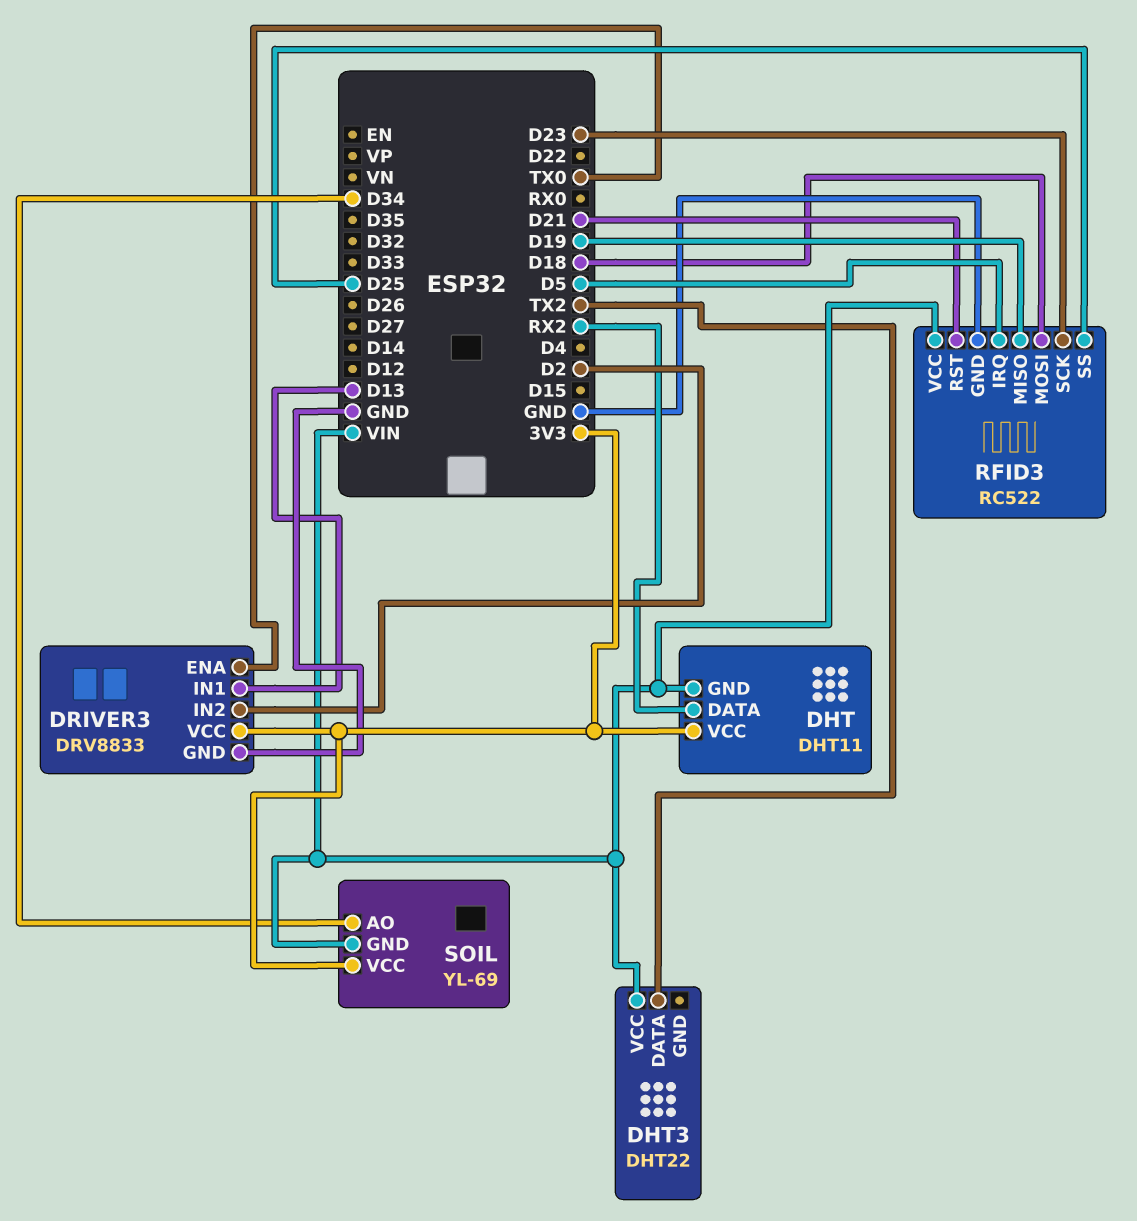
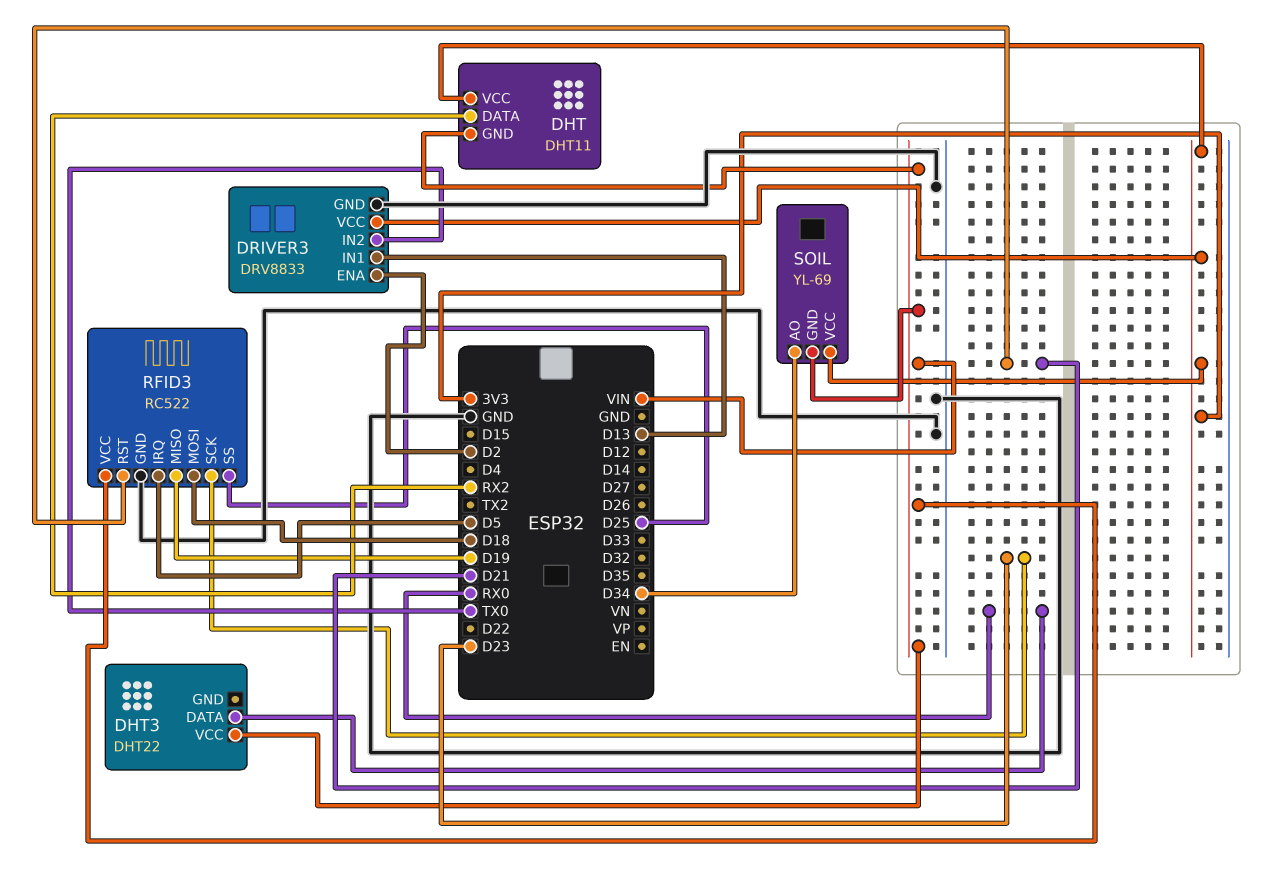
DHT3 pin DATA: TX2 -> RX0
DRIVER3 pin ENA: TX0 -> D2
DRIVER3 pin IN2: D2 -> TX0

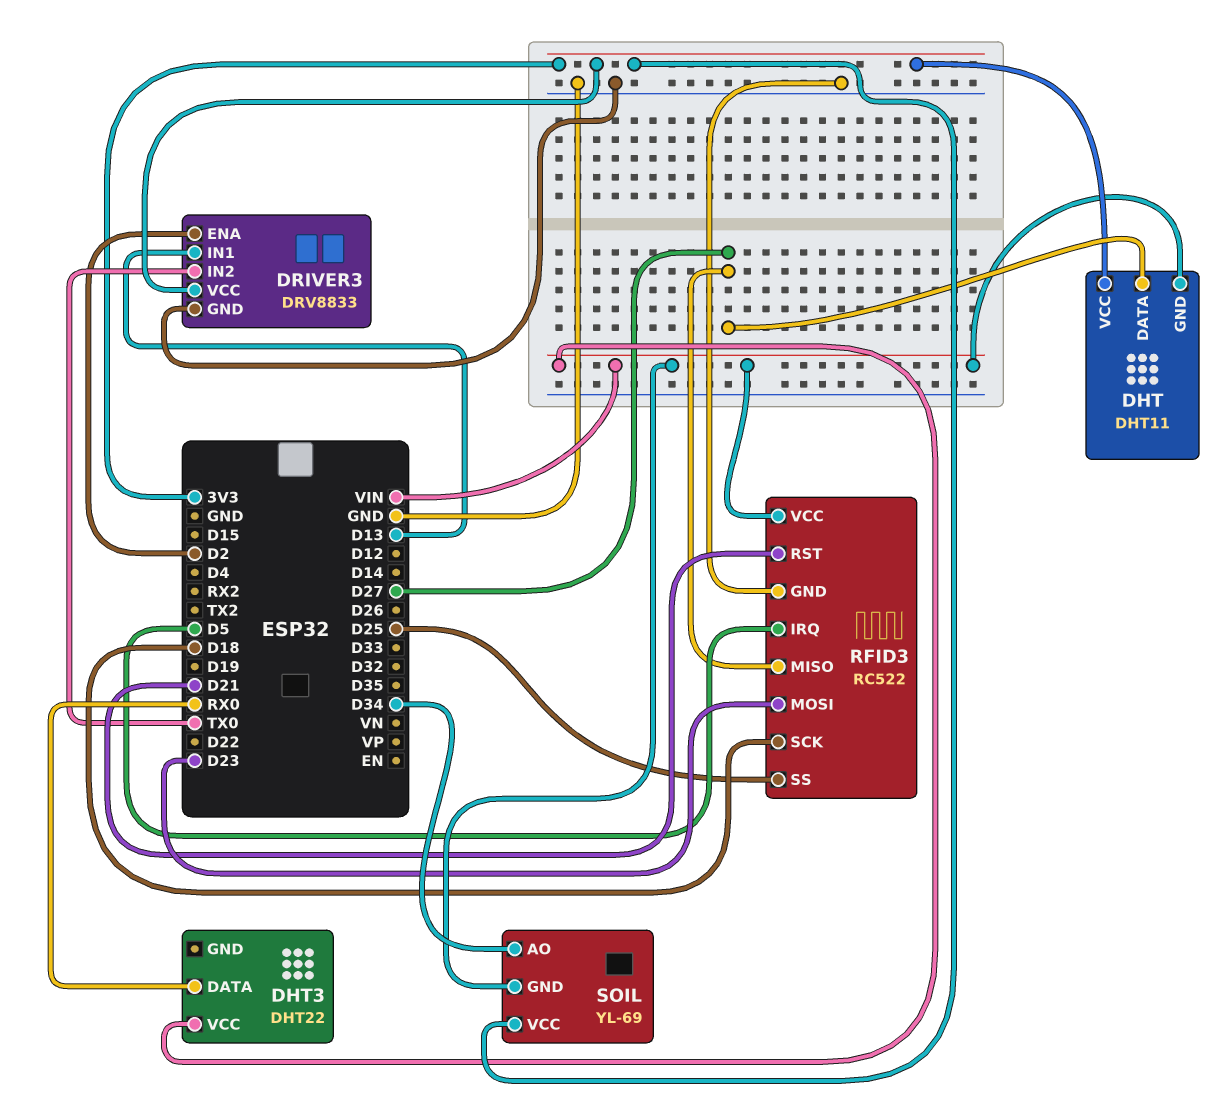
DHT pin DATA: RX2 -> D27
RFID3 pin MISO: D19 -> D27
RFID3 pin MOSI: D18 -> D23
RFID3 pin SCK: D23 -> D18

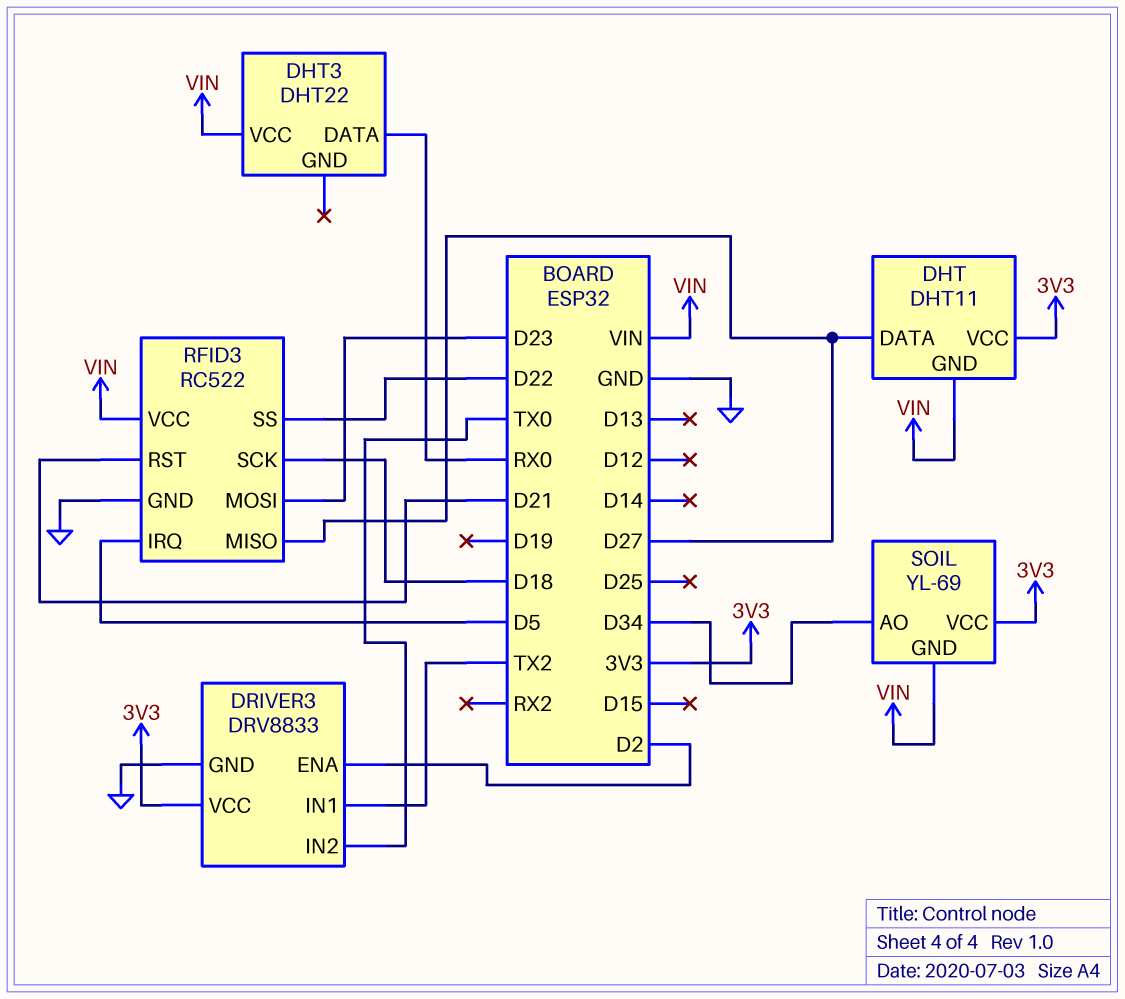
DRIVER3 pin IN1: D13 -> TX2
RFID3 pin SS: D25 -> D22

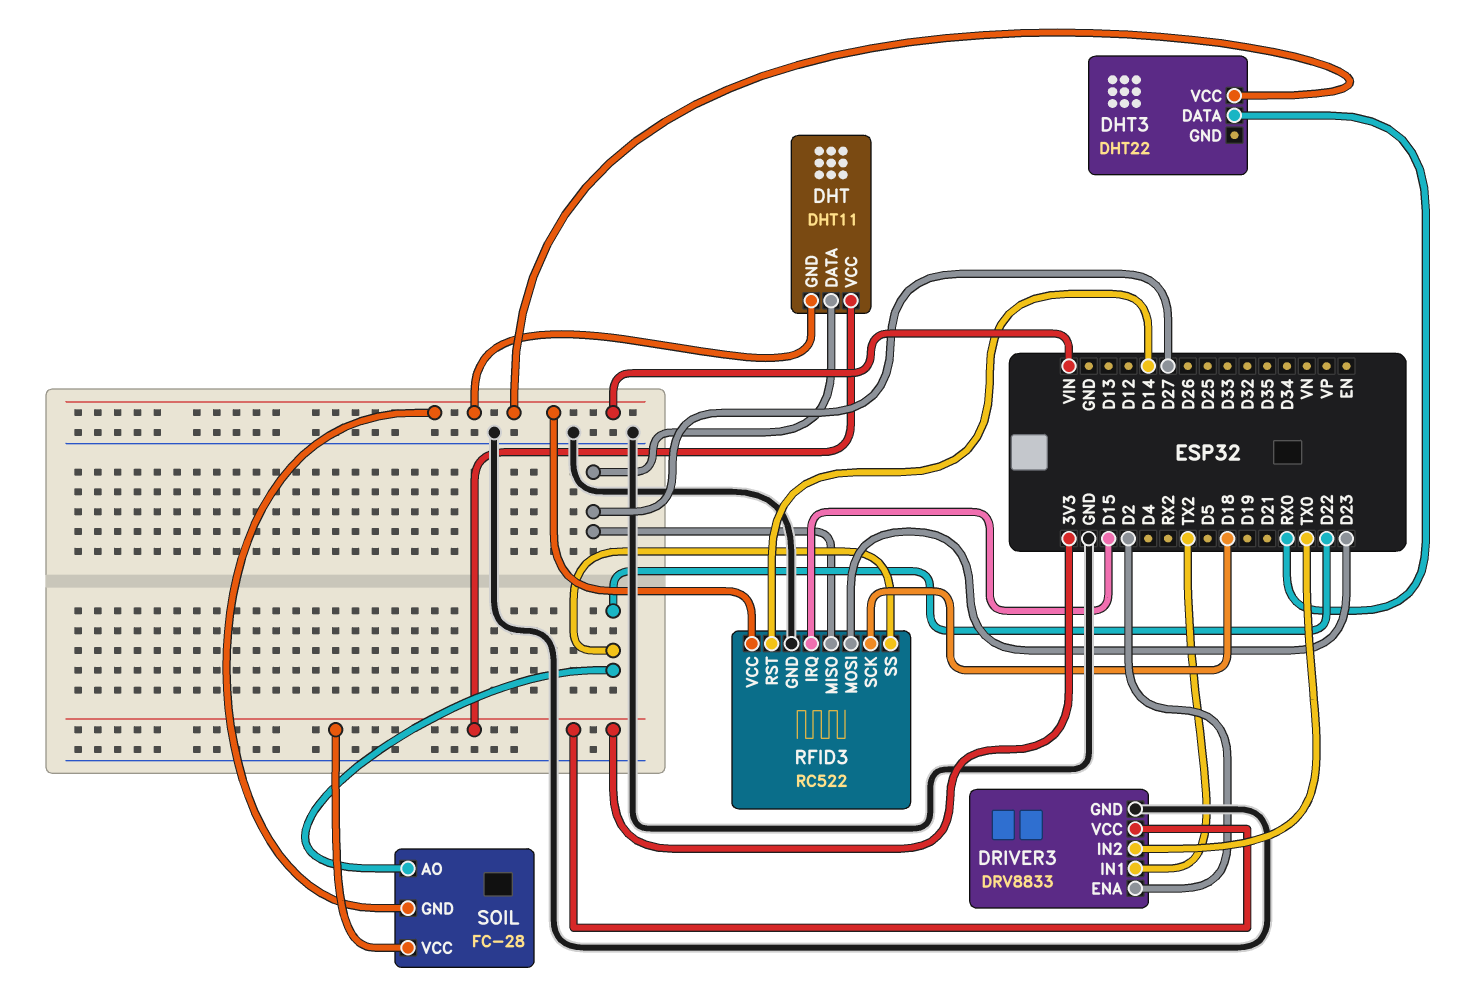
RFID3 pin IRQ: D5 -> D15
RFID3 pin RST: D21 -> D14
SOIL: YL-69 -> FC-28
SOIL pin AO: D34 -> D22

